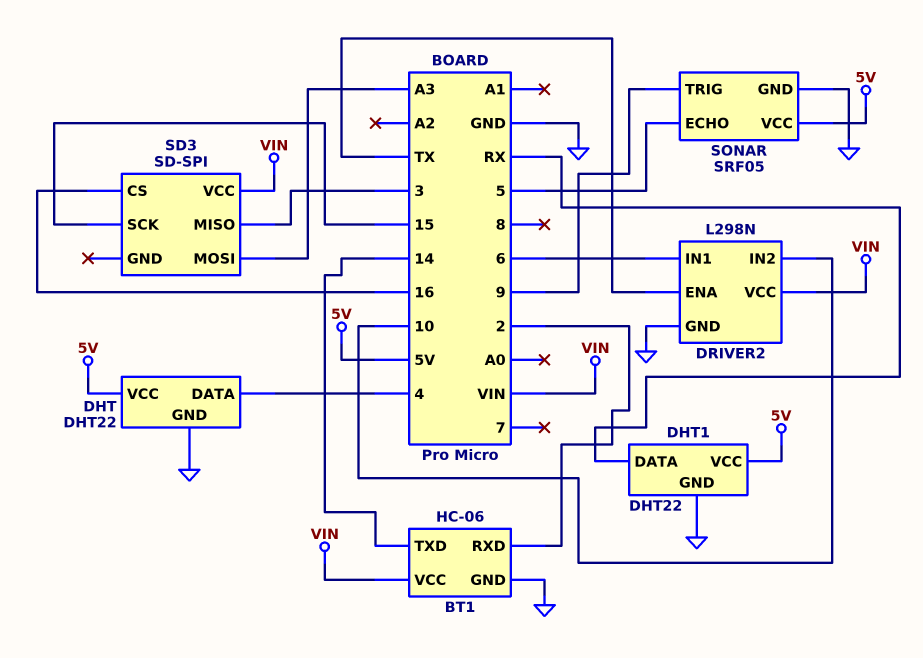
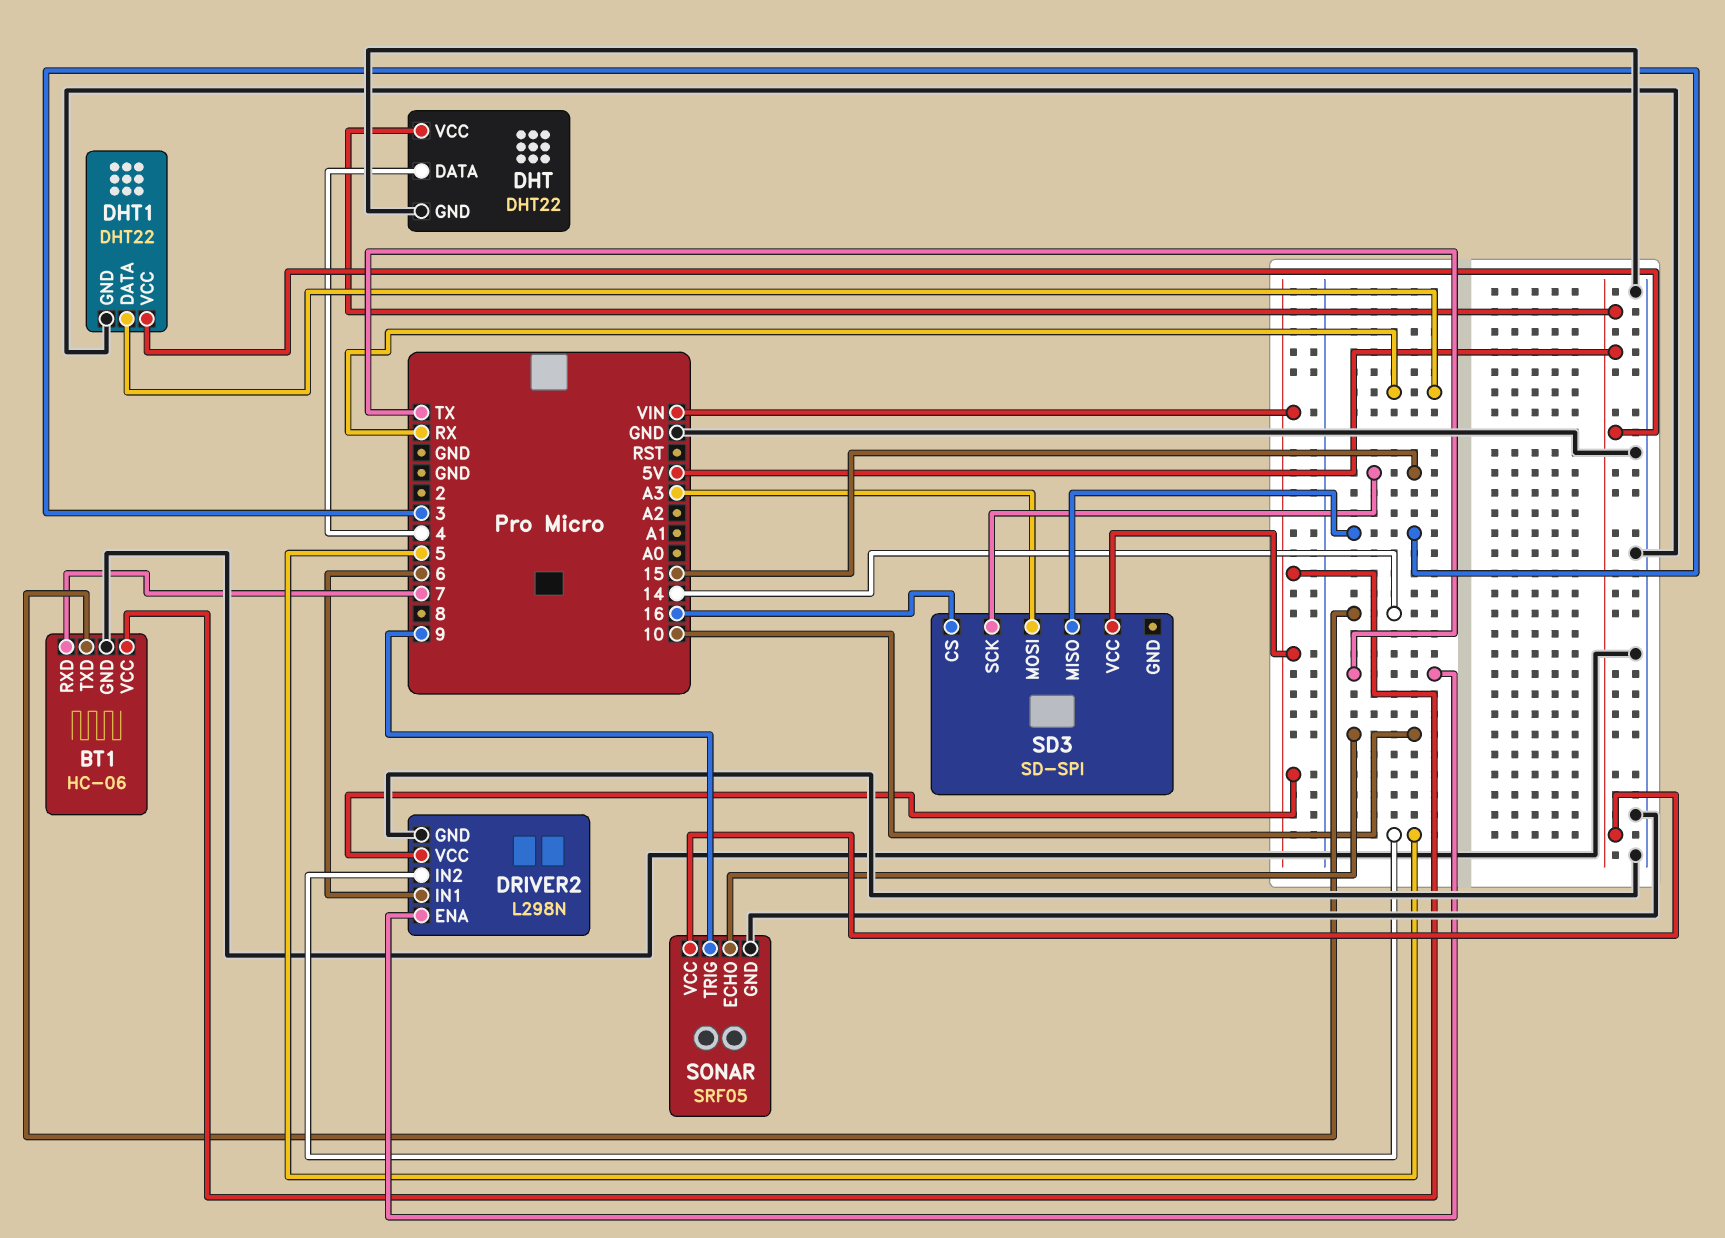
BT1 pin RXD: 2 -> 7
DRIVER2 pin IN2: 10 -> 5
SONAR pin ECHO: 5 -> 10

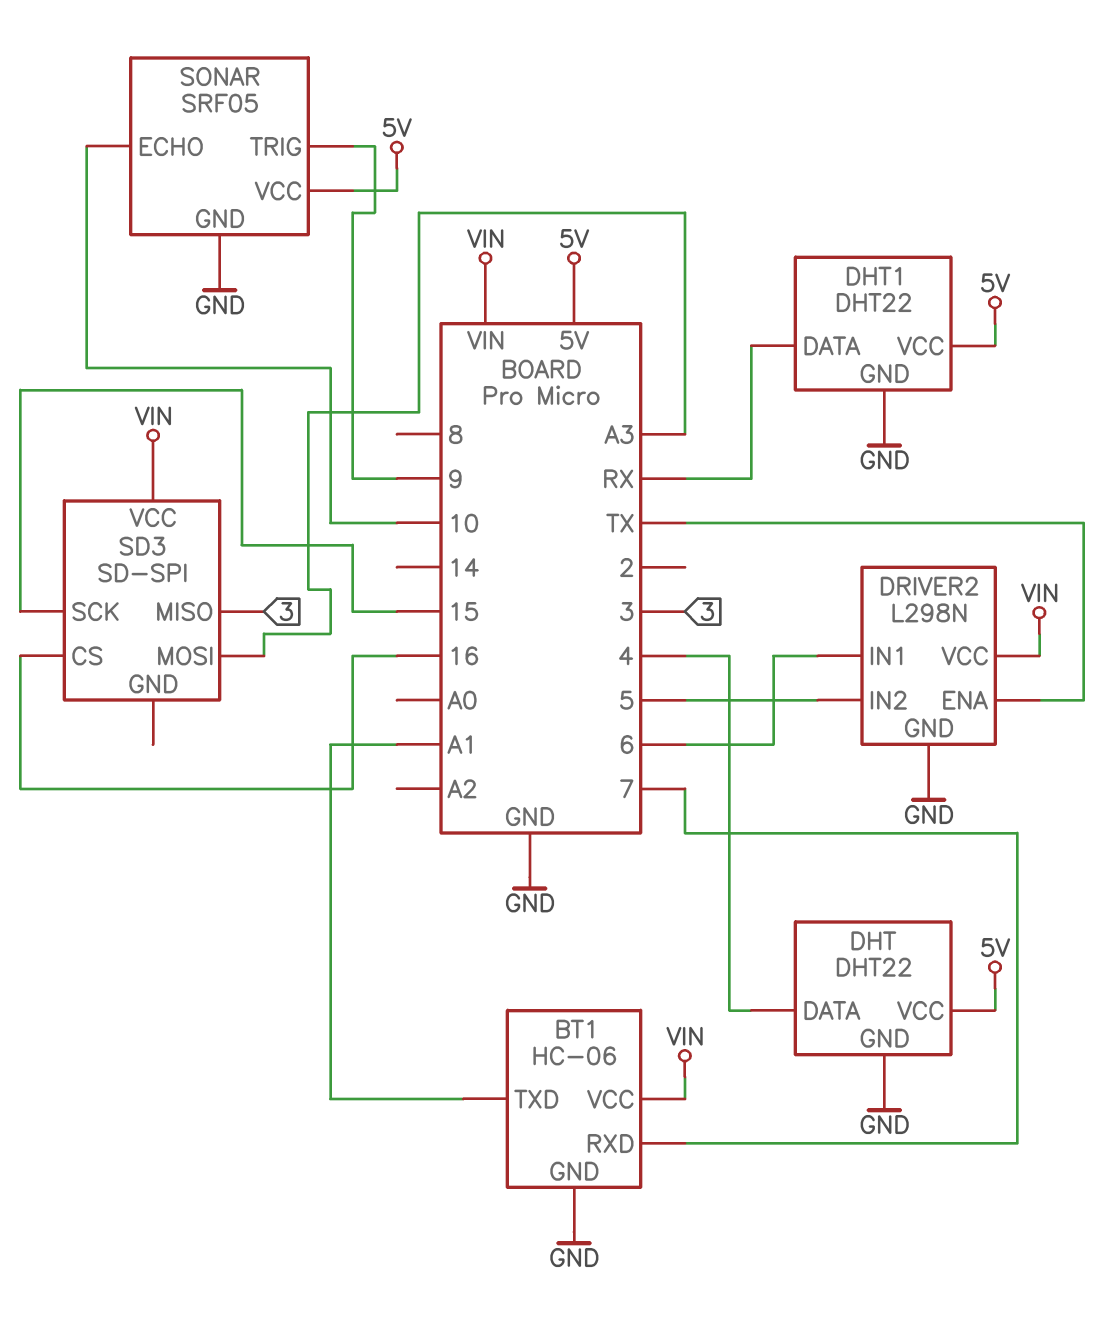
BT1 pin TXD: 14 -> A1

